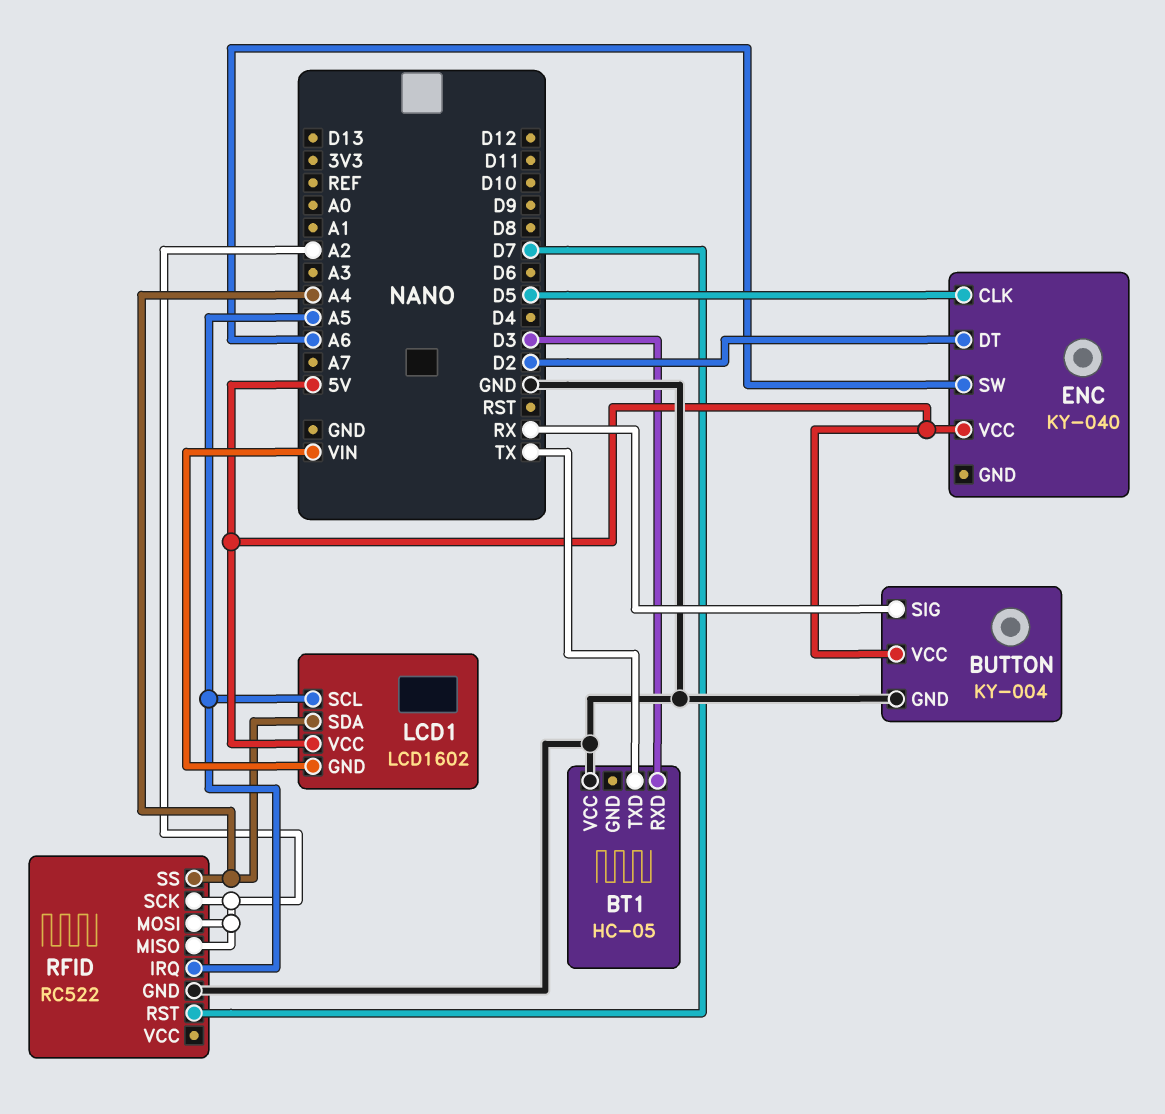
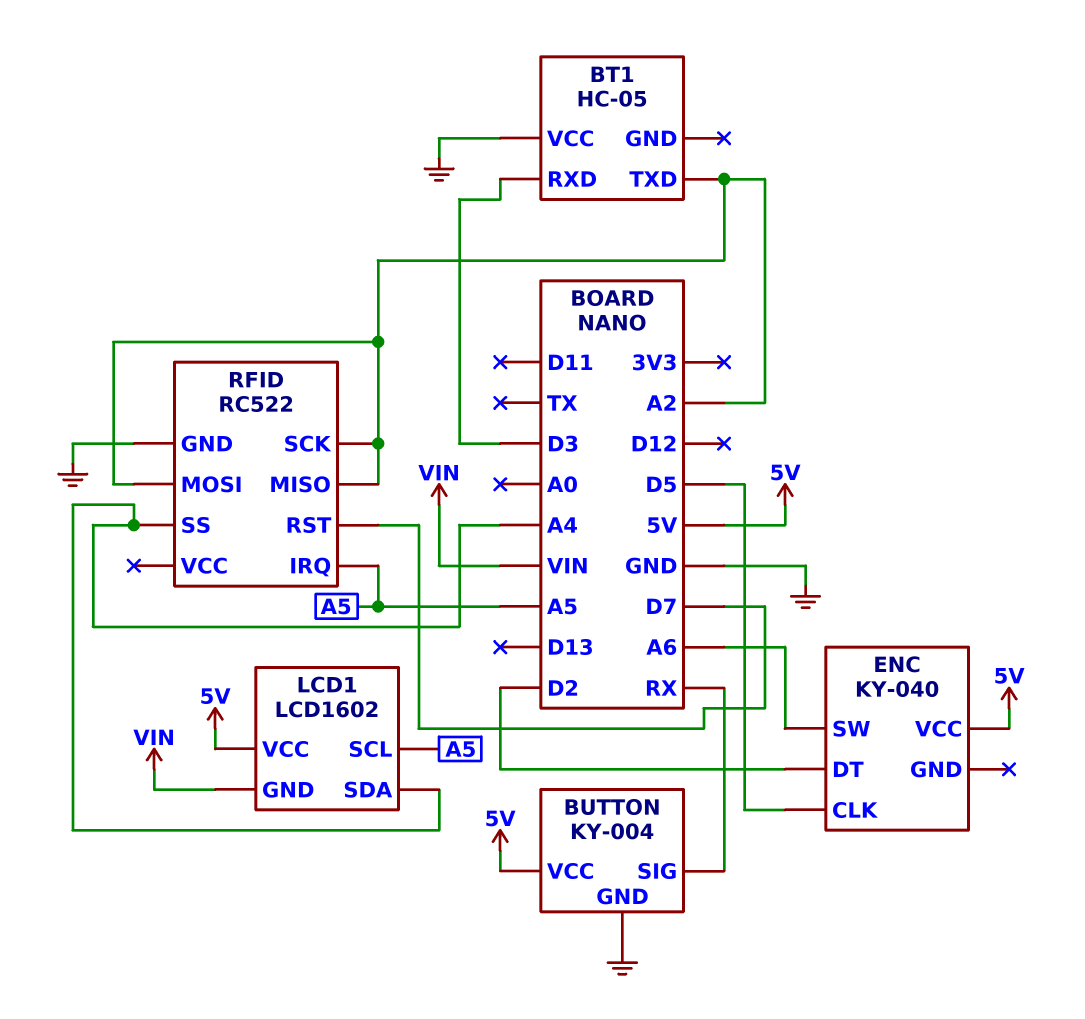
BT1 pin TXD: TX -> A2

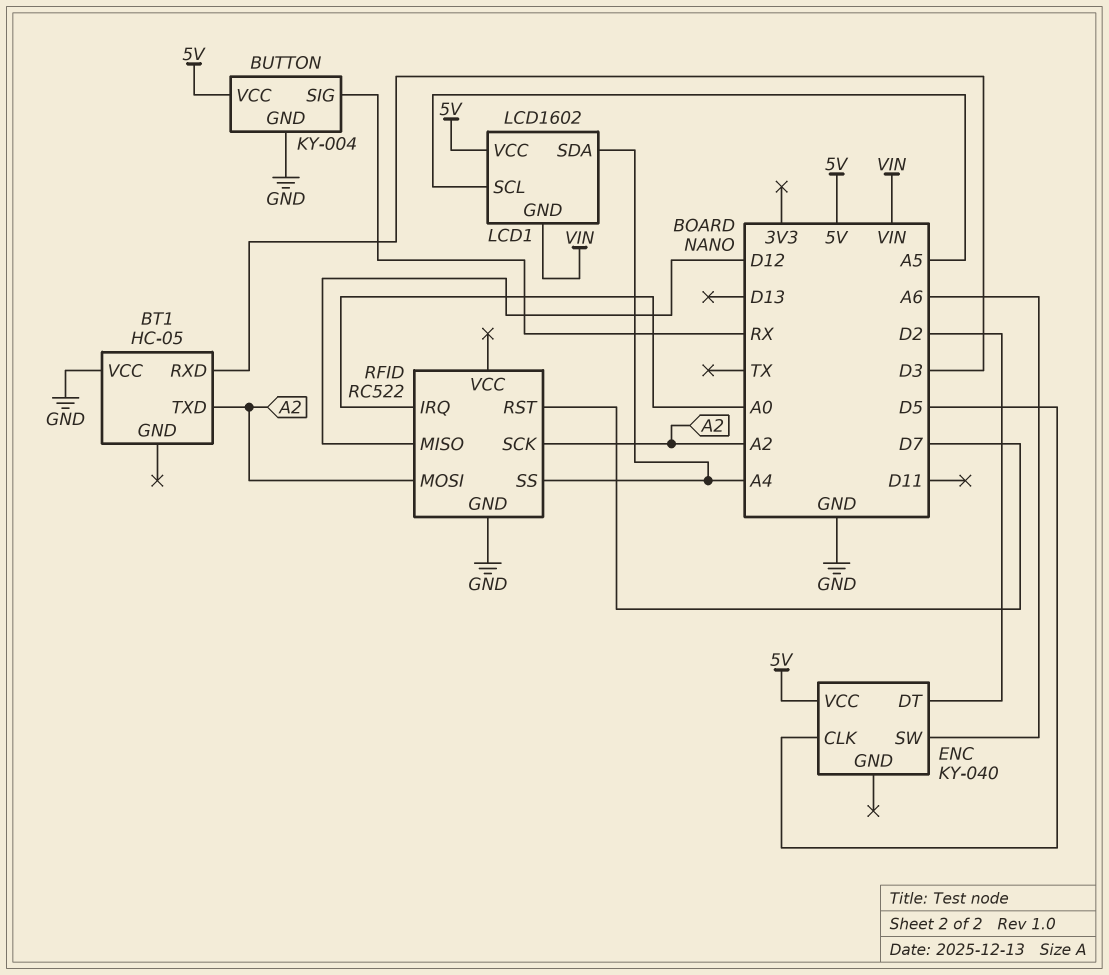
RFID pin IRQ: A5 -> A0
RFID pin MISO: A2 -> D12

